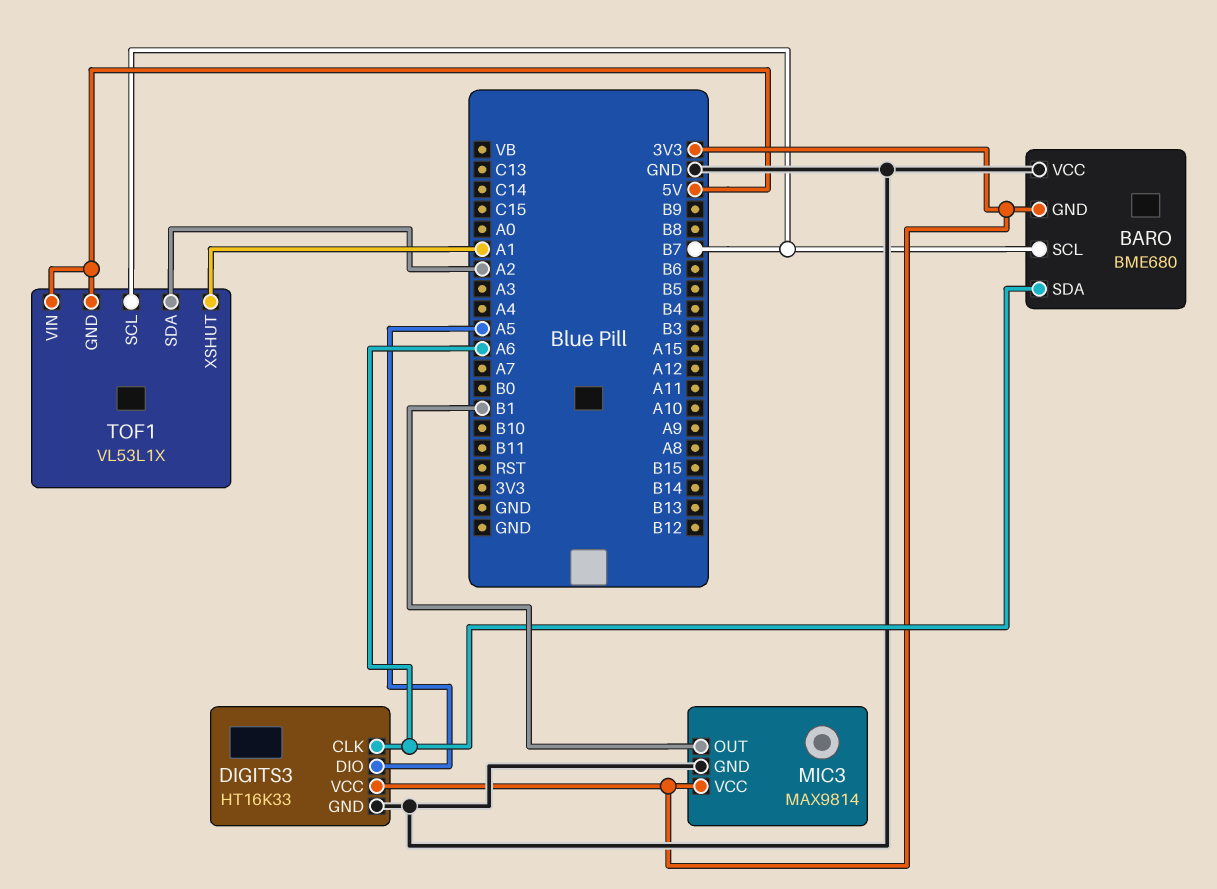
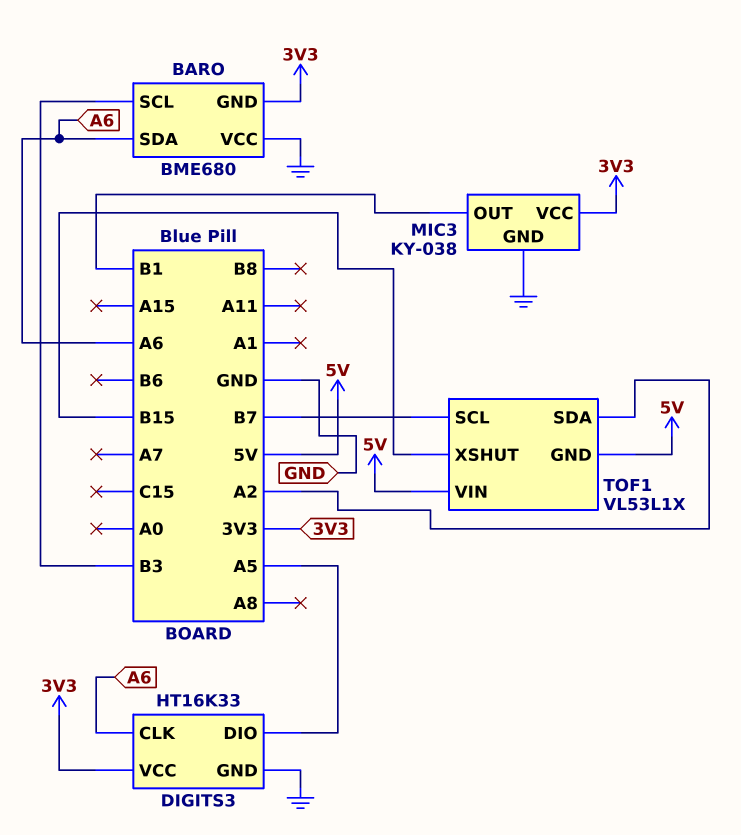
BARO pin SCL: B7 -> B3
MIC3: MAX9814 -> KY-038
TOF1 pin XSHUT: A1 -> B15

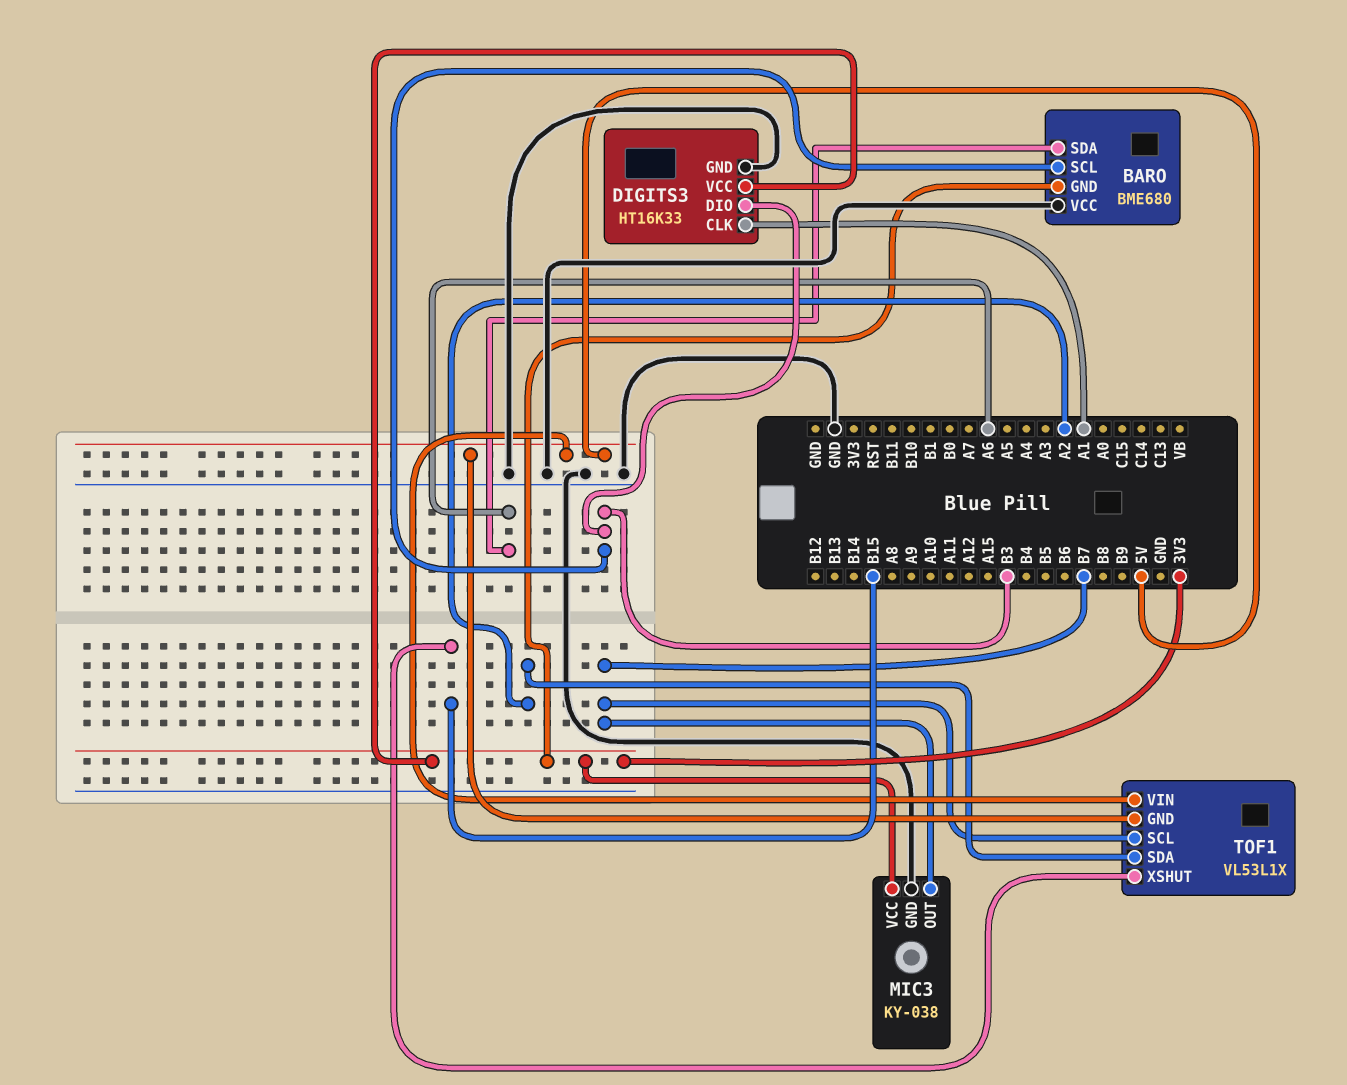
DIGITS3 pin CLK: A6 -> A1
DIGITS3 pin DIO: A5 -> B3
MIC3 pin OUT: B1 -> B7

